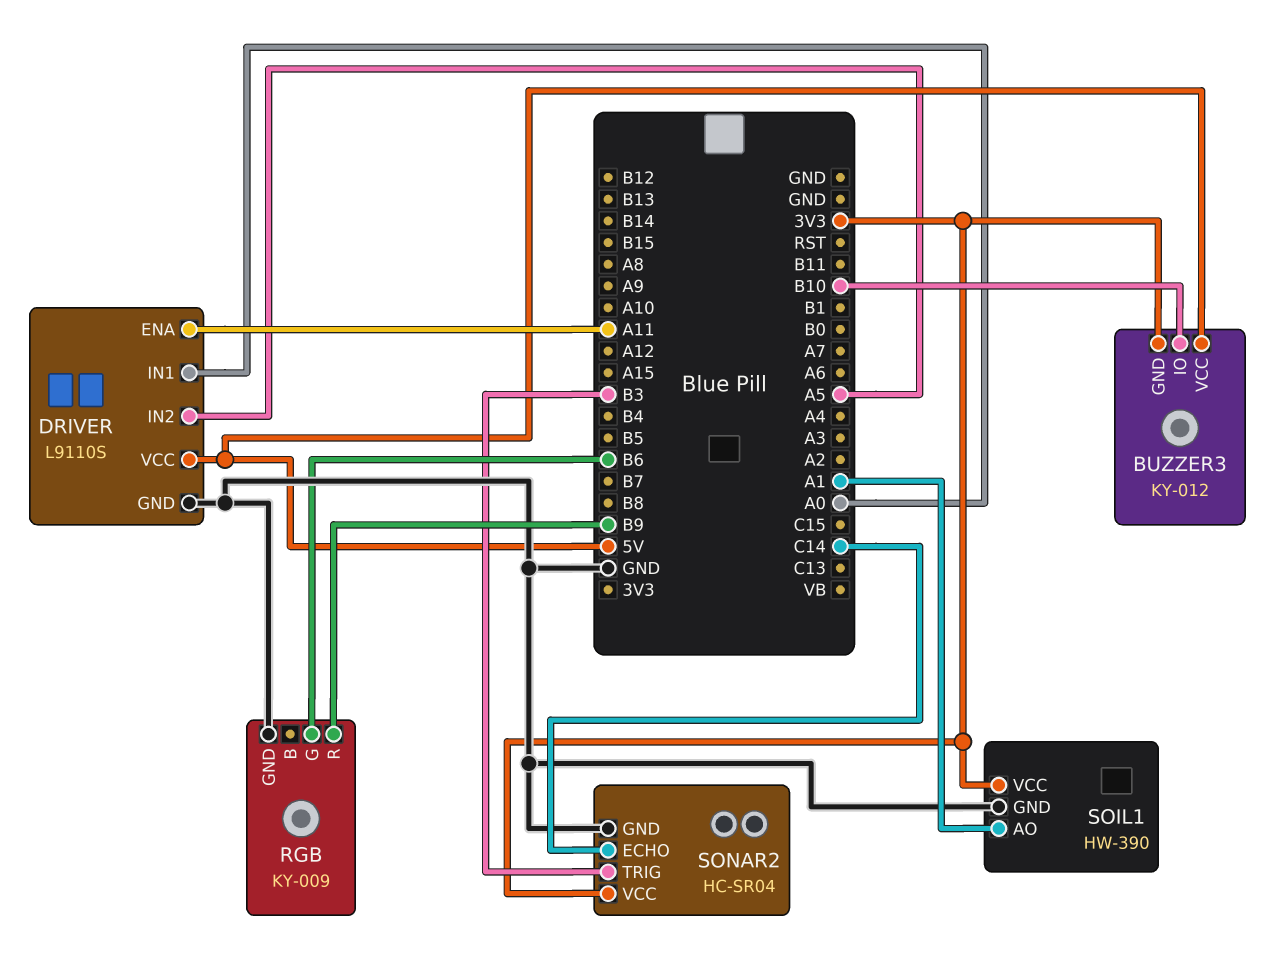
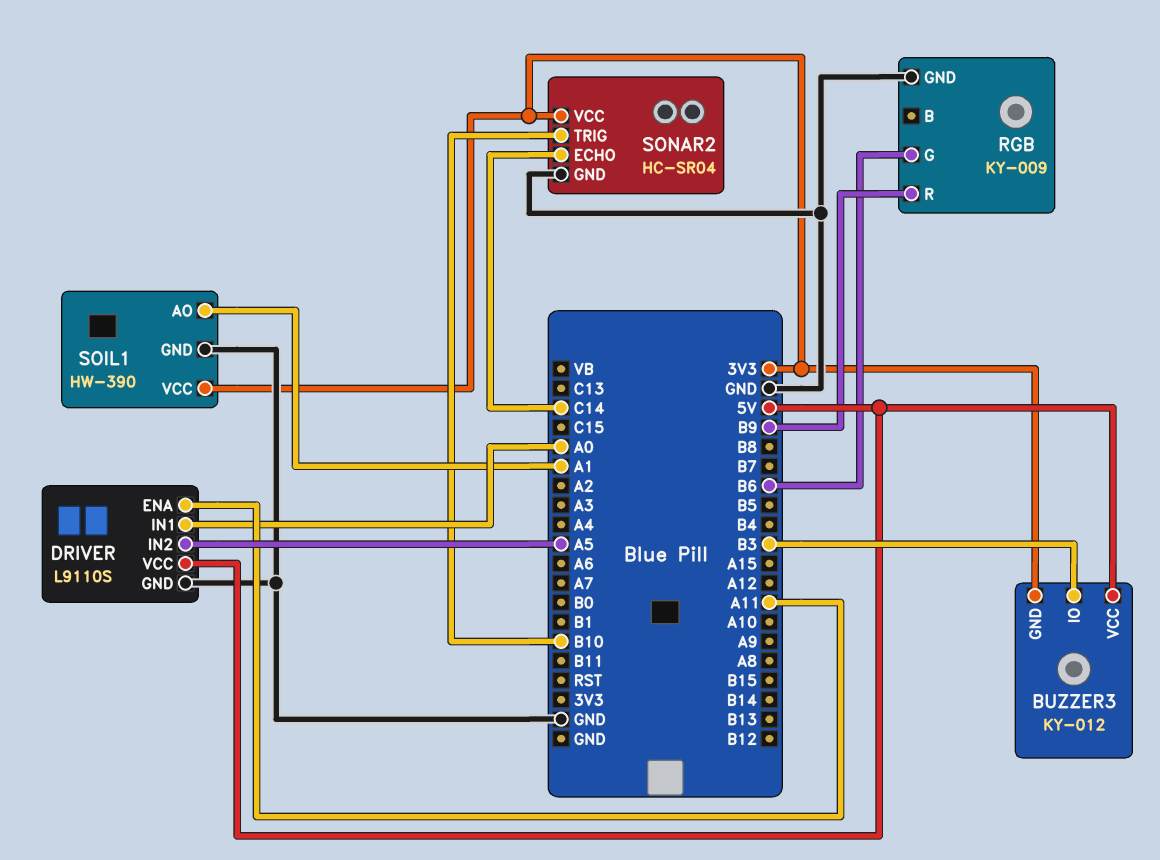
BUZZER3 pin IO: B10 -> B3
SONAR2 pin TRIG: B3 -> B10

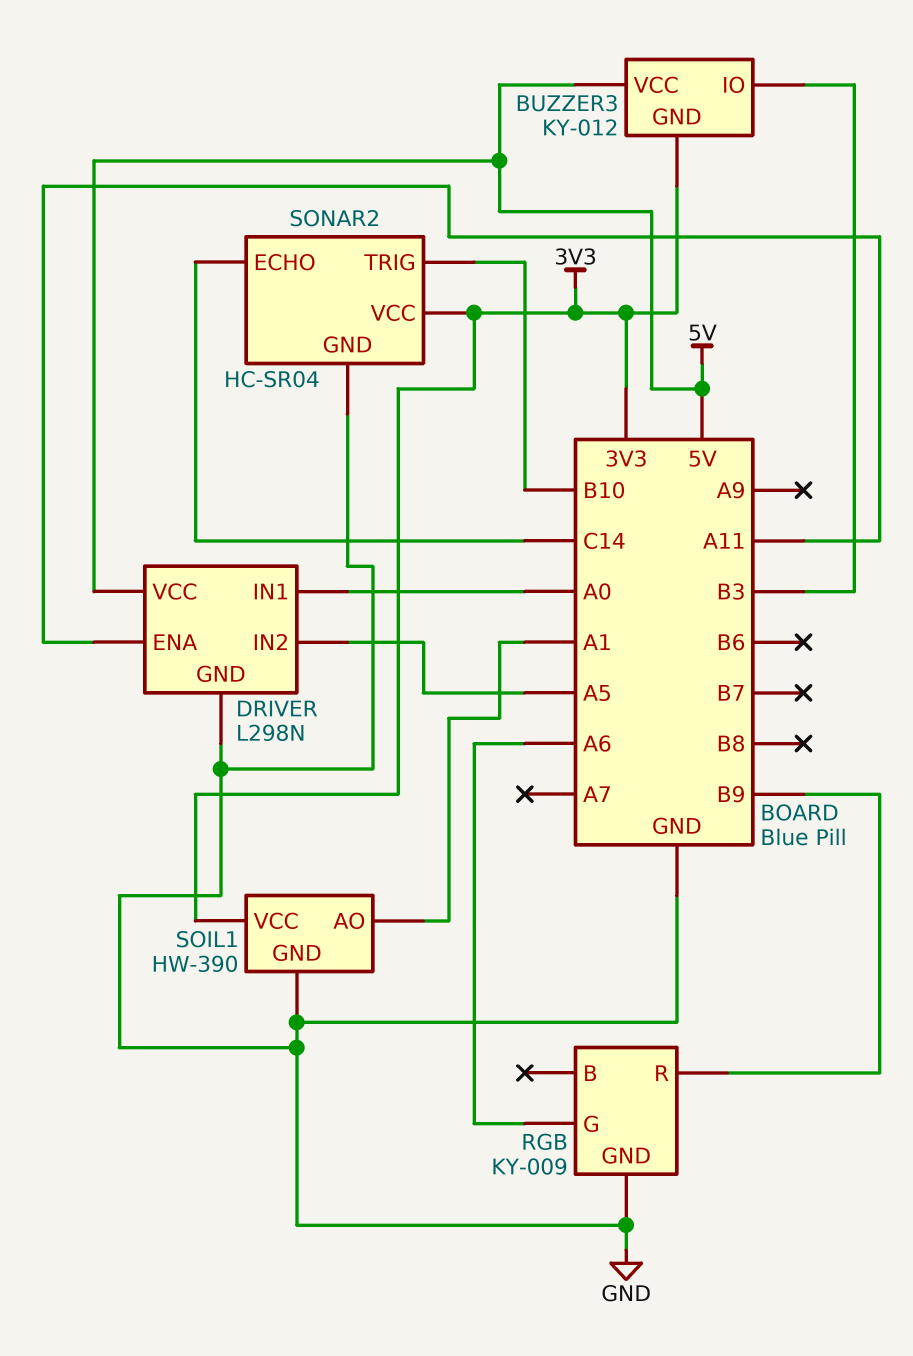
DRIVER: L9110S -> L298N
RGB pin G: B6 -> A6

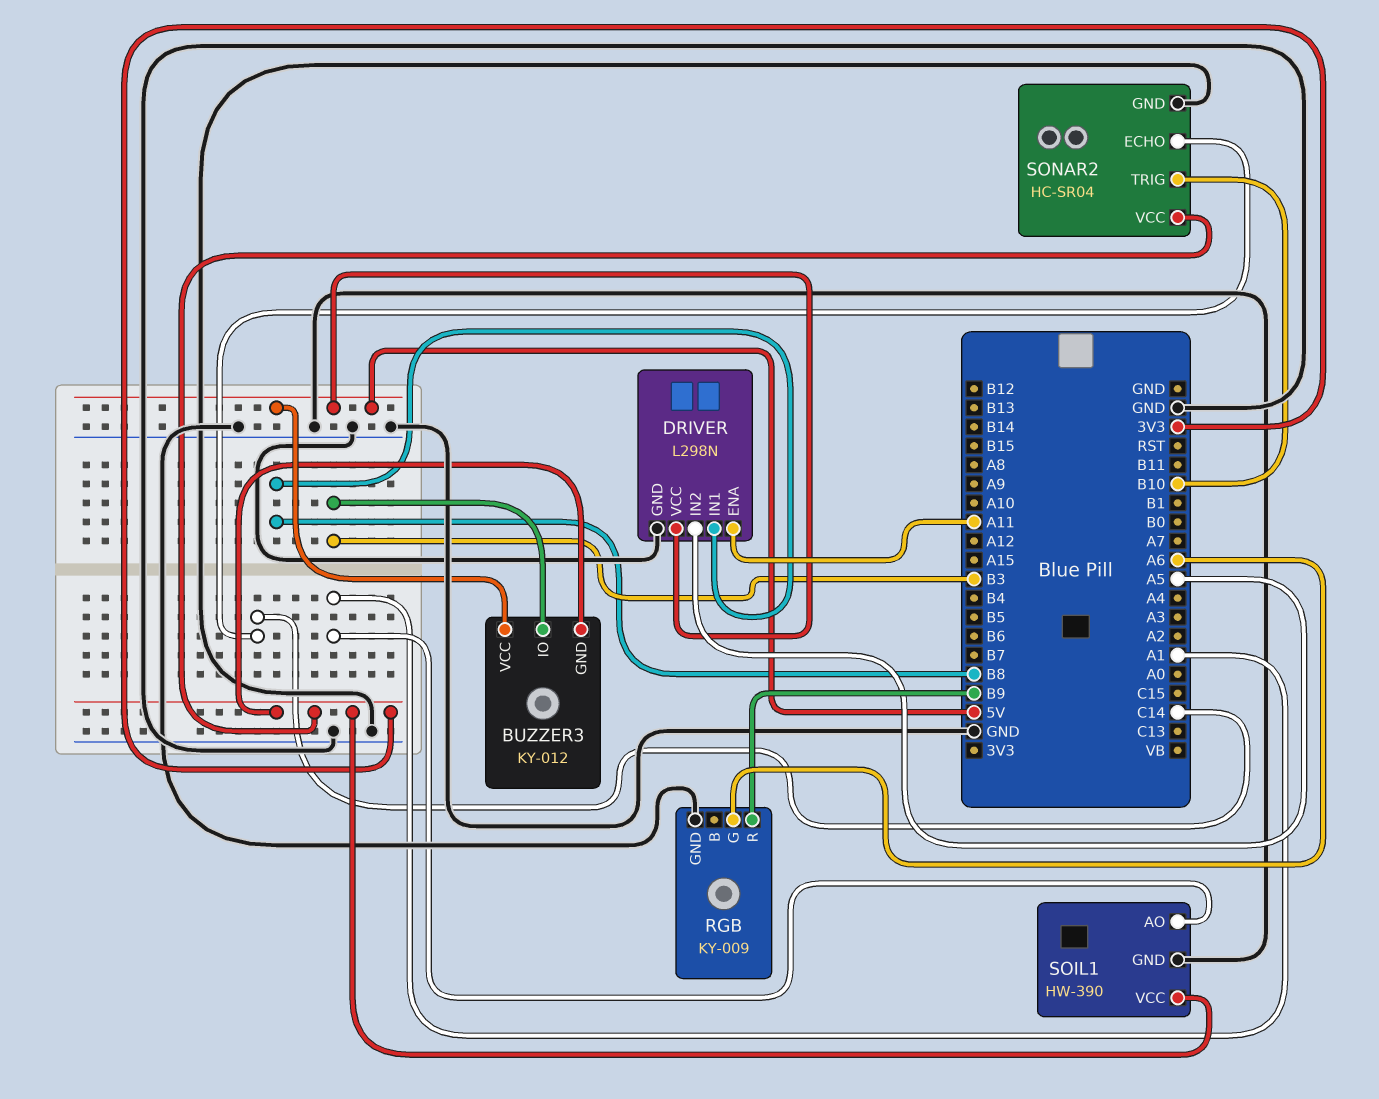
DRIVER pin IN1: A0 -> B8

